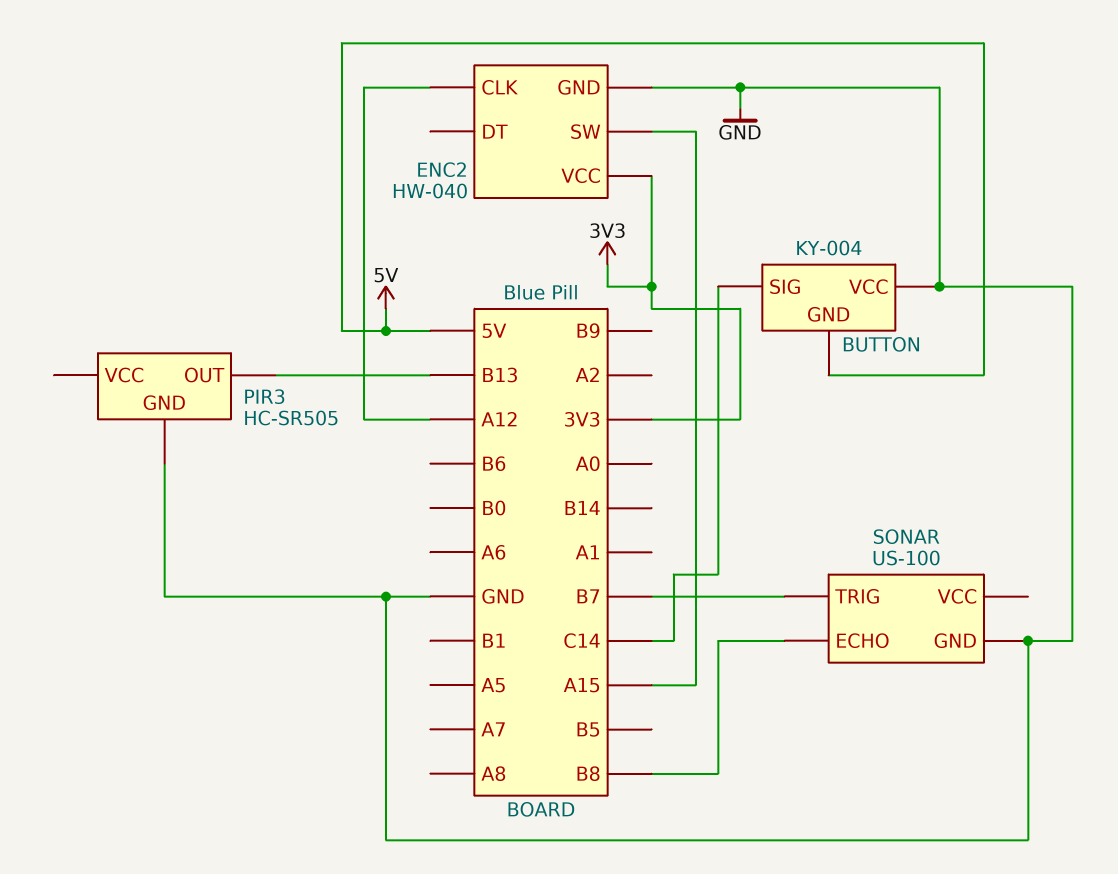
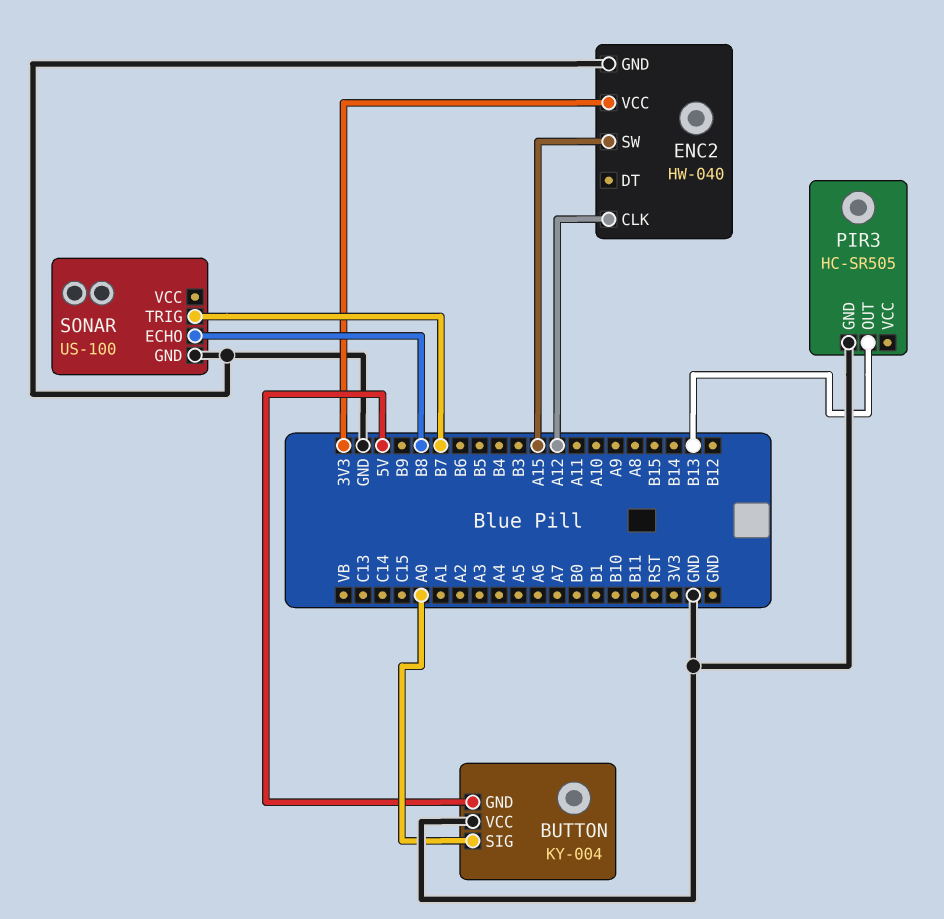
BUTTON pin SIG: C14 -> A0

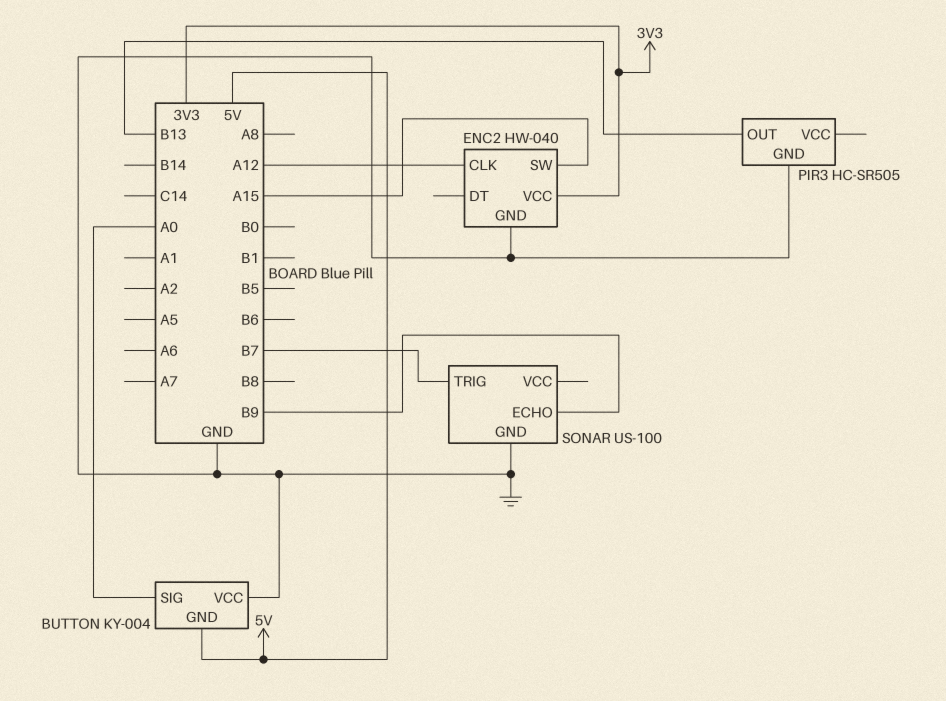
SONAR pin ECHO: B8 -> B9

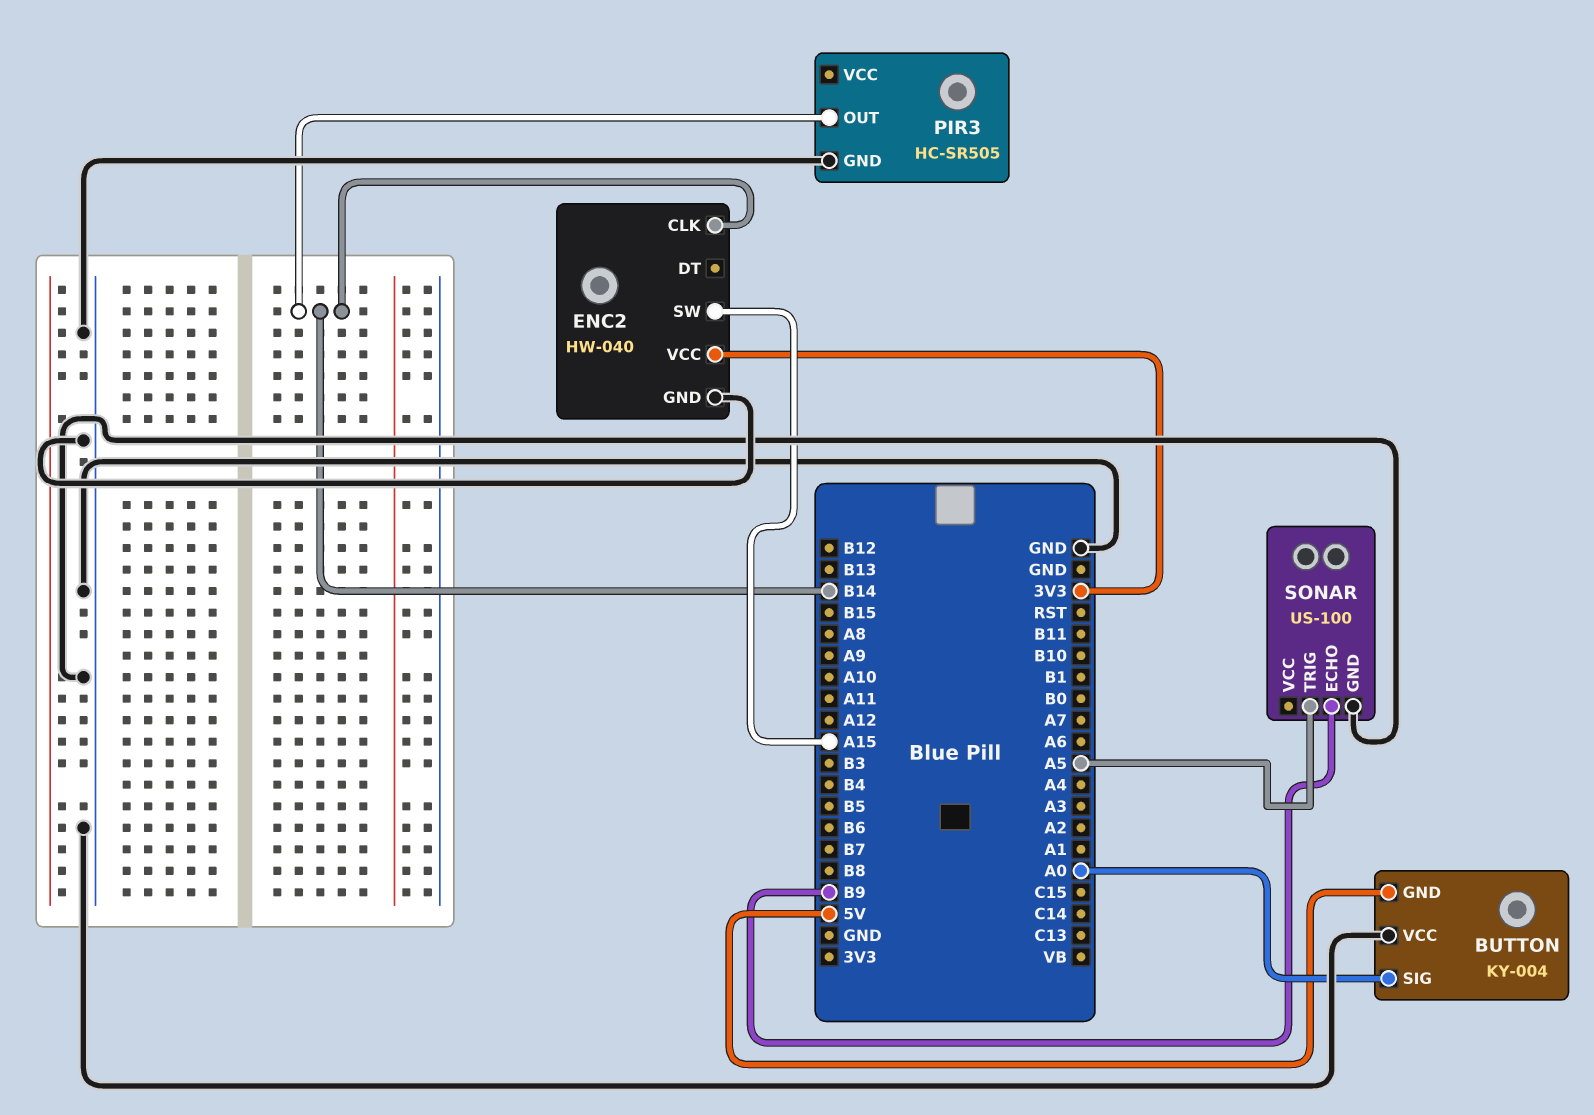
ENC2 pin CLK: A12 -> B14
PIR3 pin OUT: B13 -> B14
SONAR pin TRIG: B7 -> A5

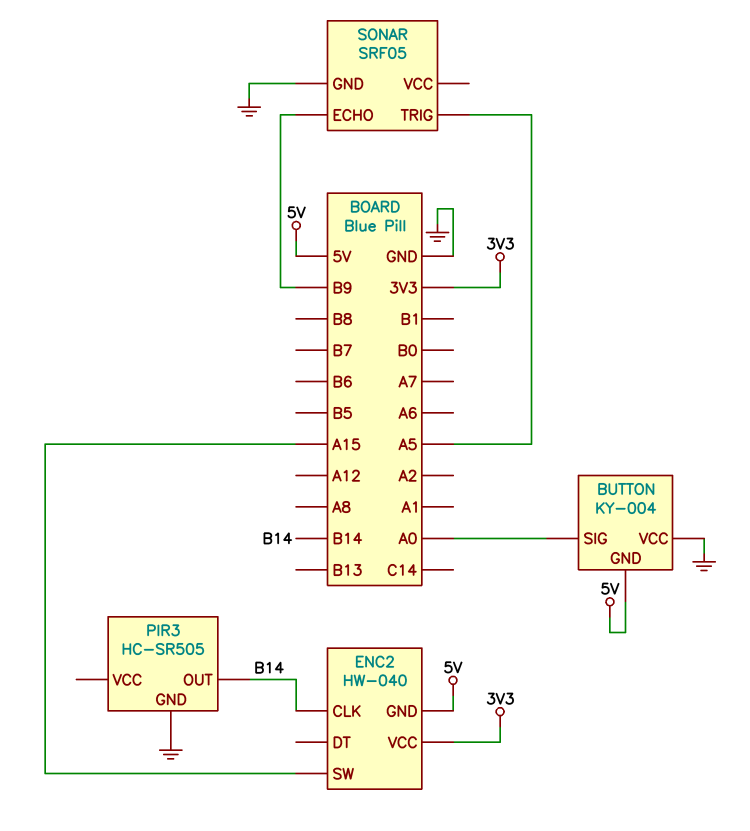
ENC2 pin GND: GND -> 5V
SONAR: US-100 -> SRF05

